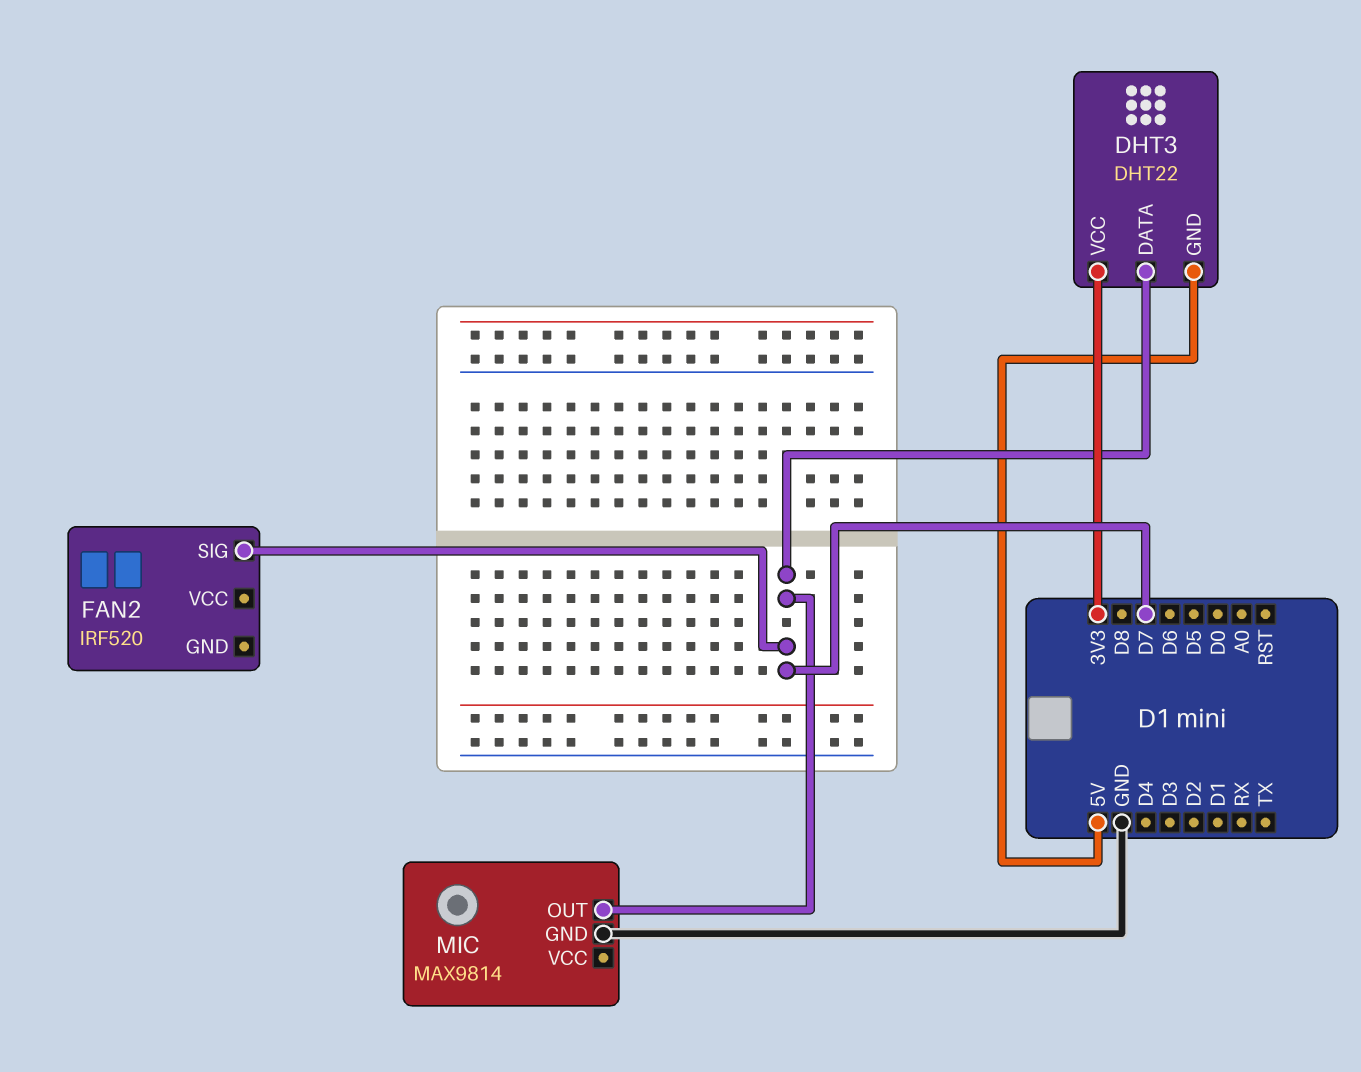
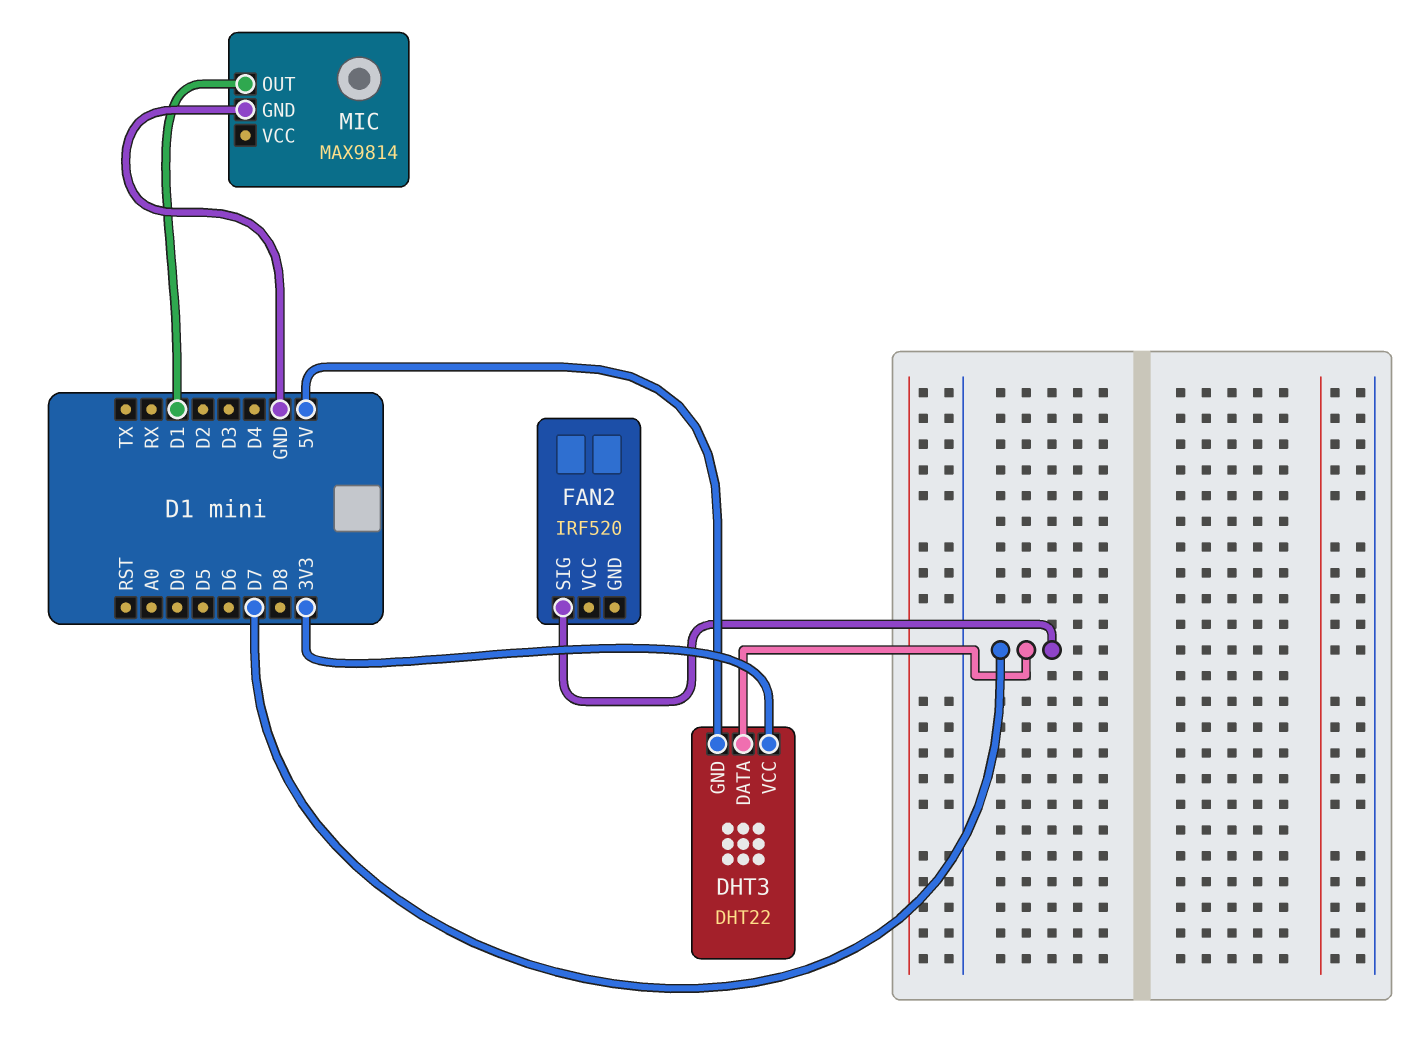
MIC pin OUT: D7 -> D1

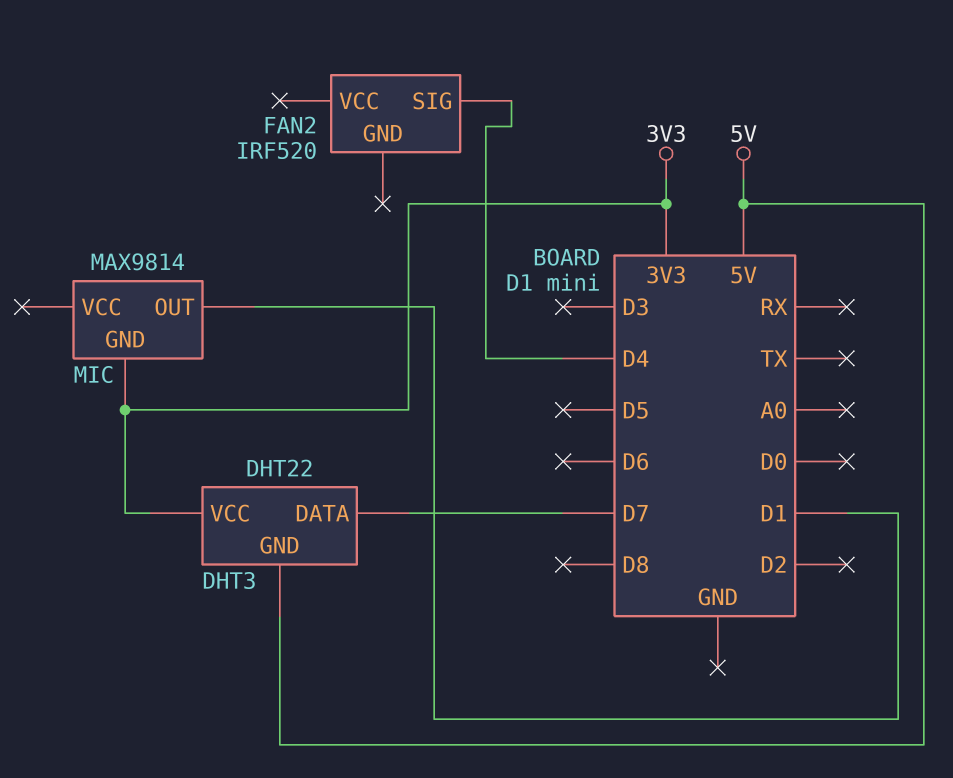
FAN2 pin SIG: D7 -> D4
MIC pin GND: GND -> 3V3

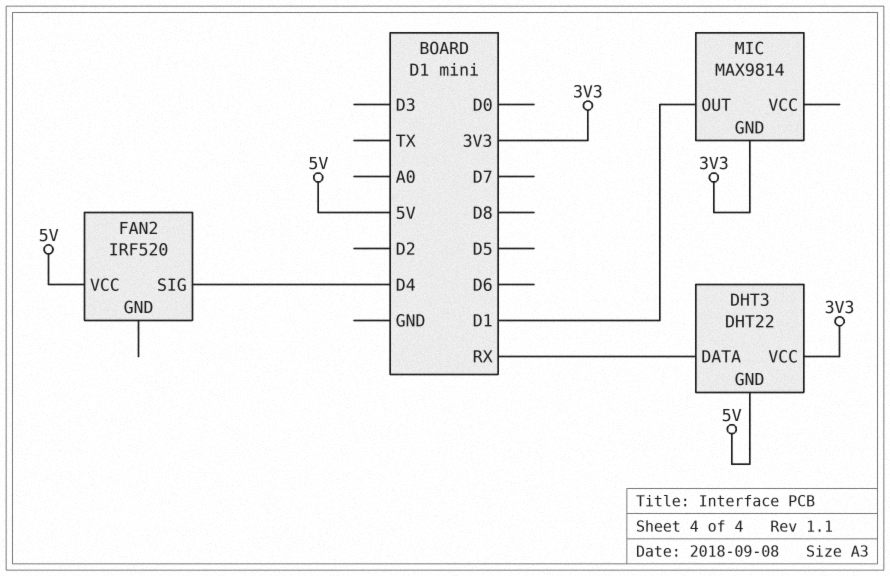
DHT3 pin DATA: D7 -> RX
FAN2 pin VCC: none -> 5V

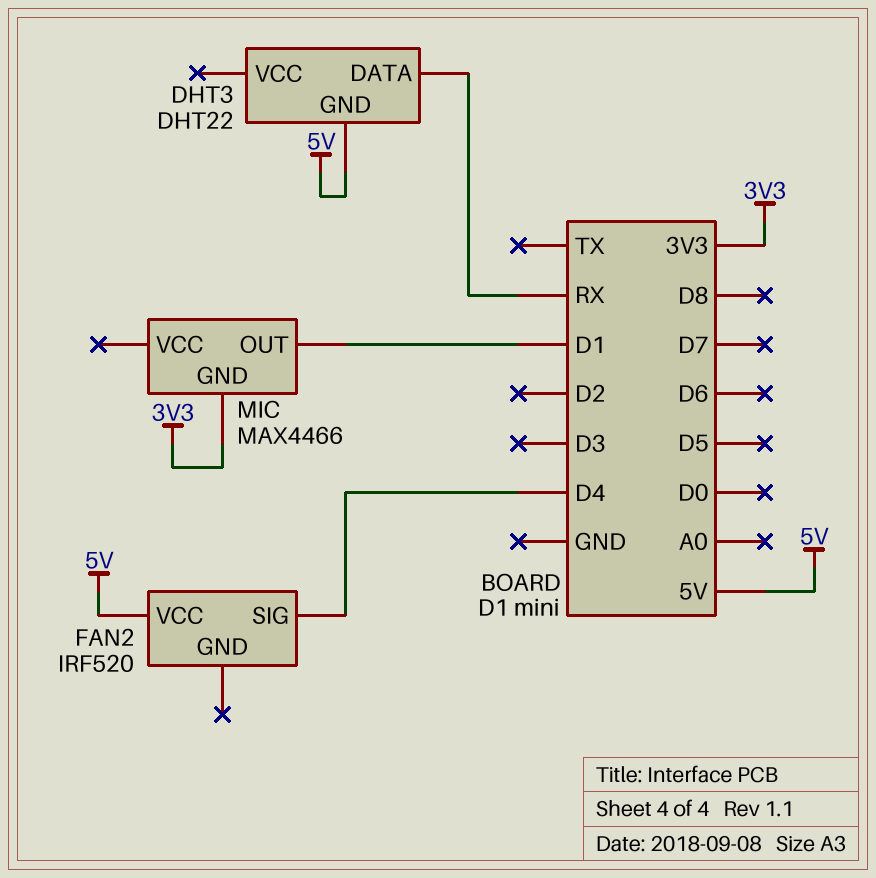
DHT3 pin VCC: 3V3 -> none
MIC: MAX9814 -> MAX4466

